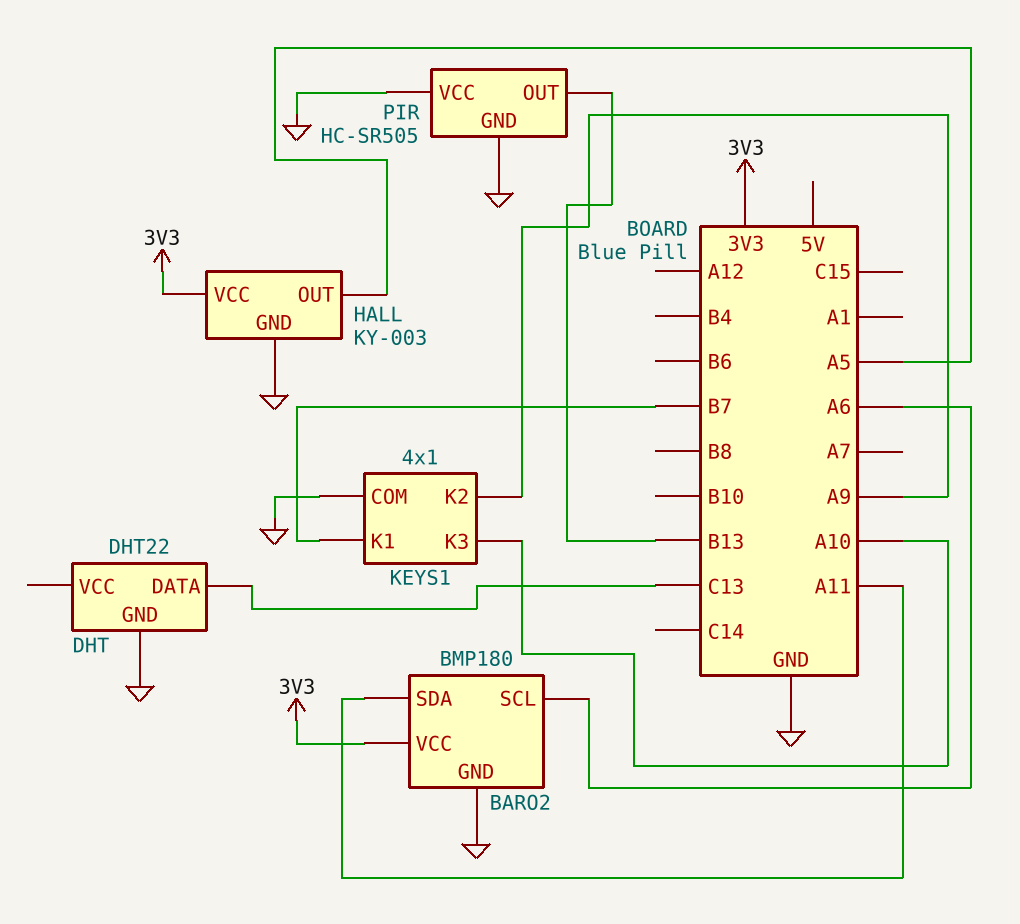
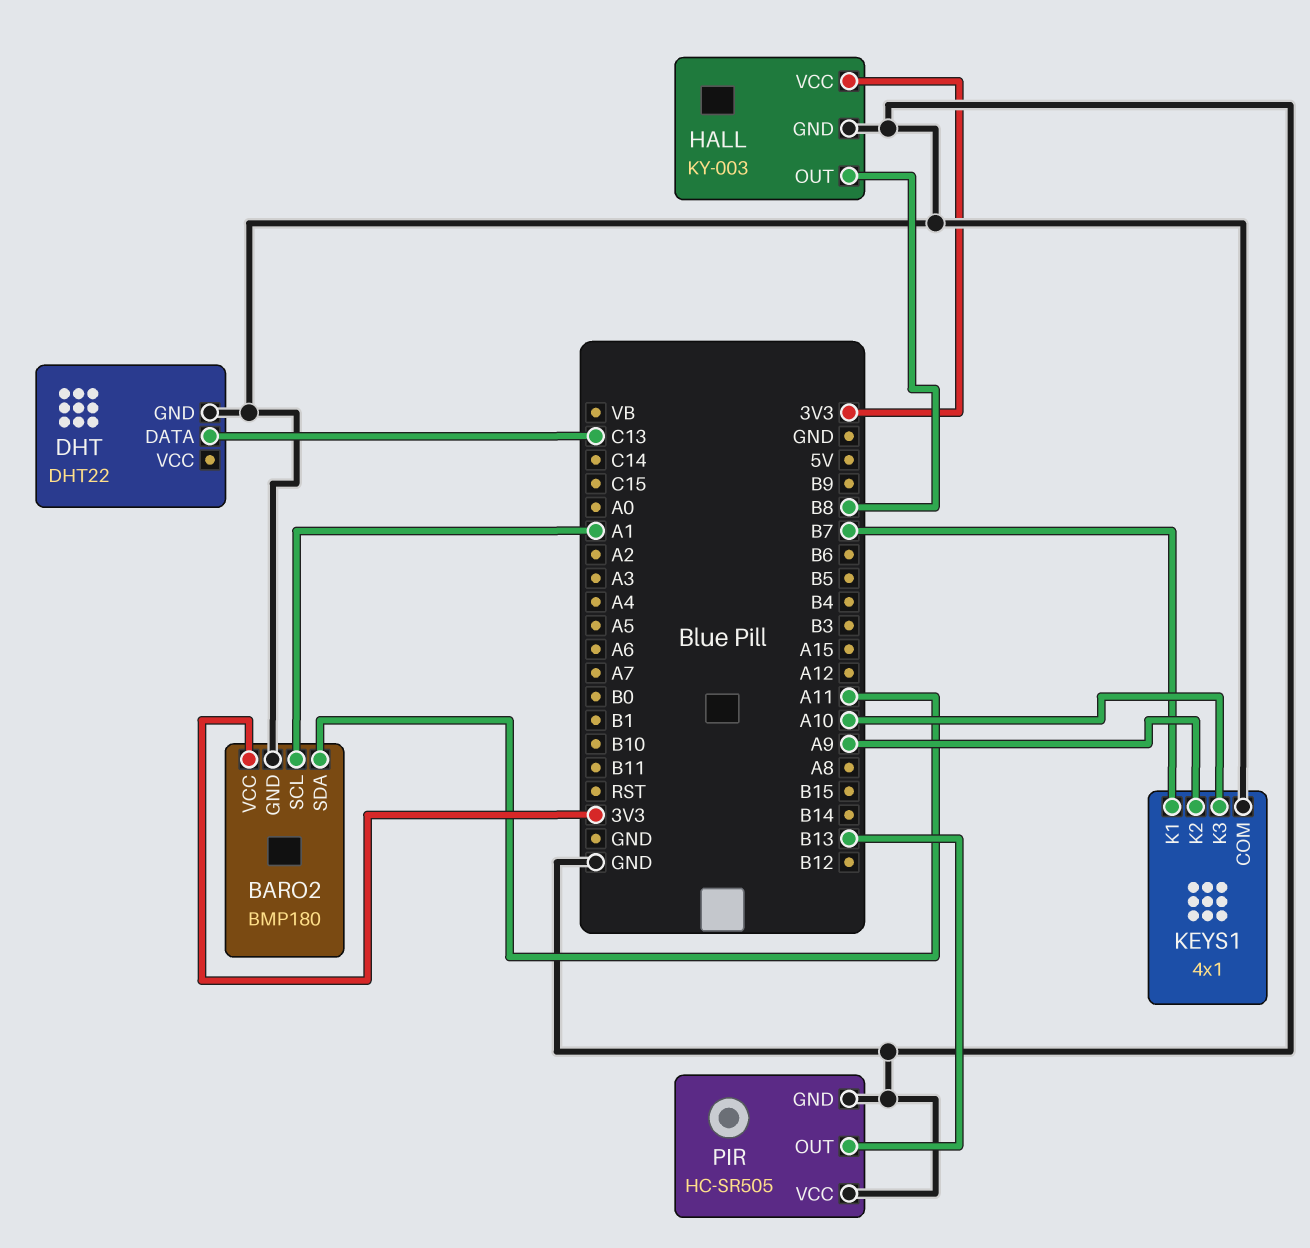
BARO2 pin SCL: A6 -> A1
HALL pin OUT: A5 -> B8

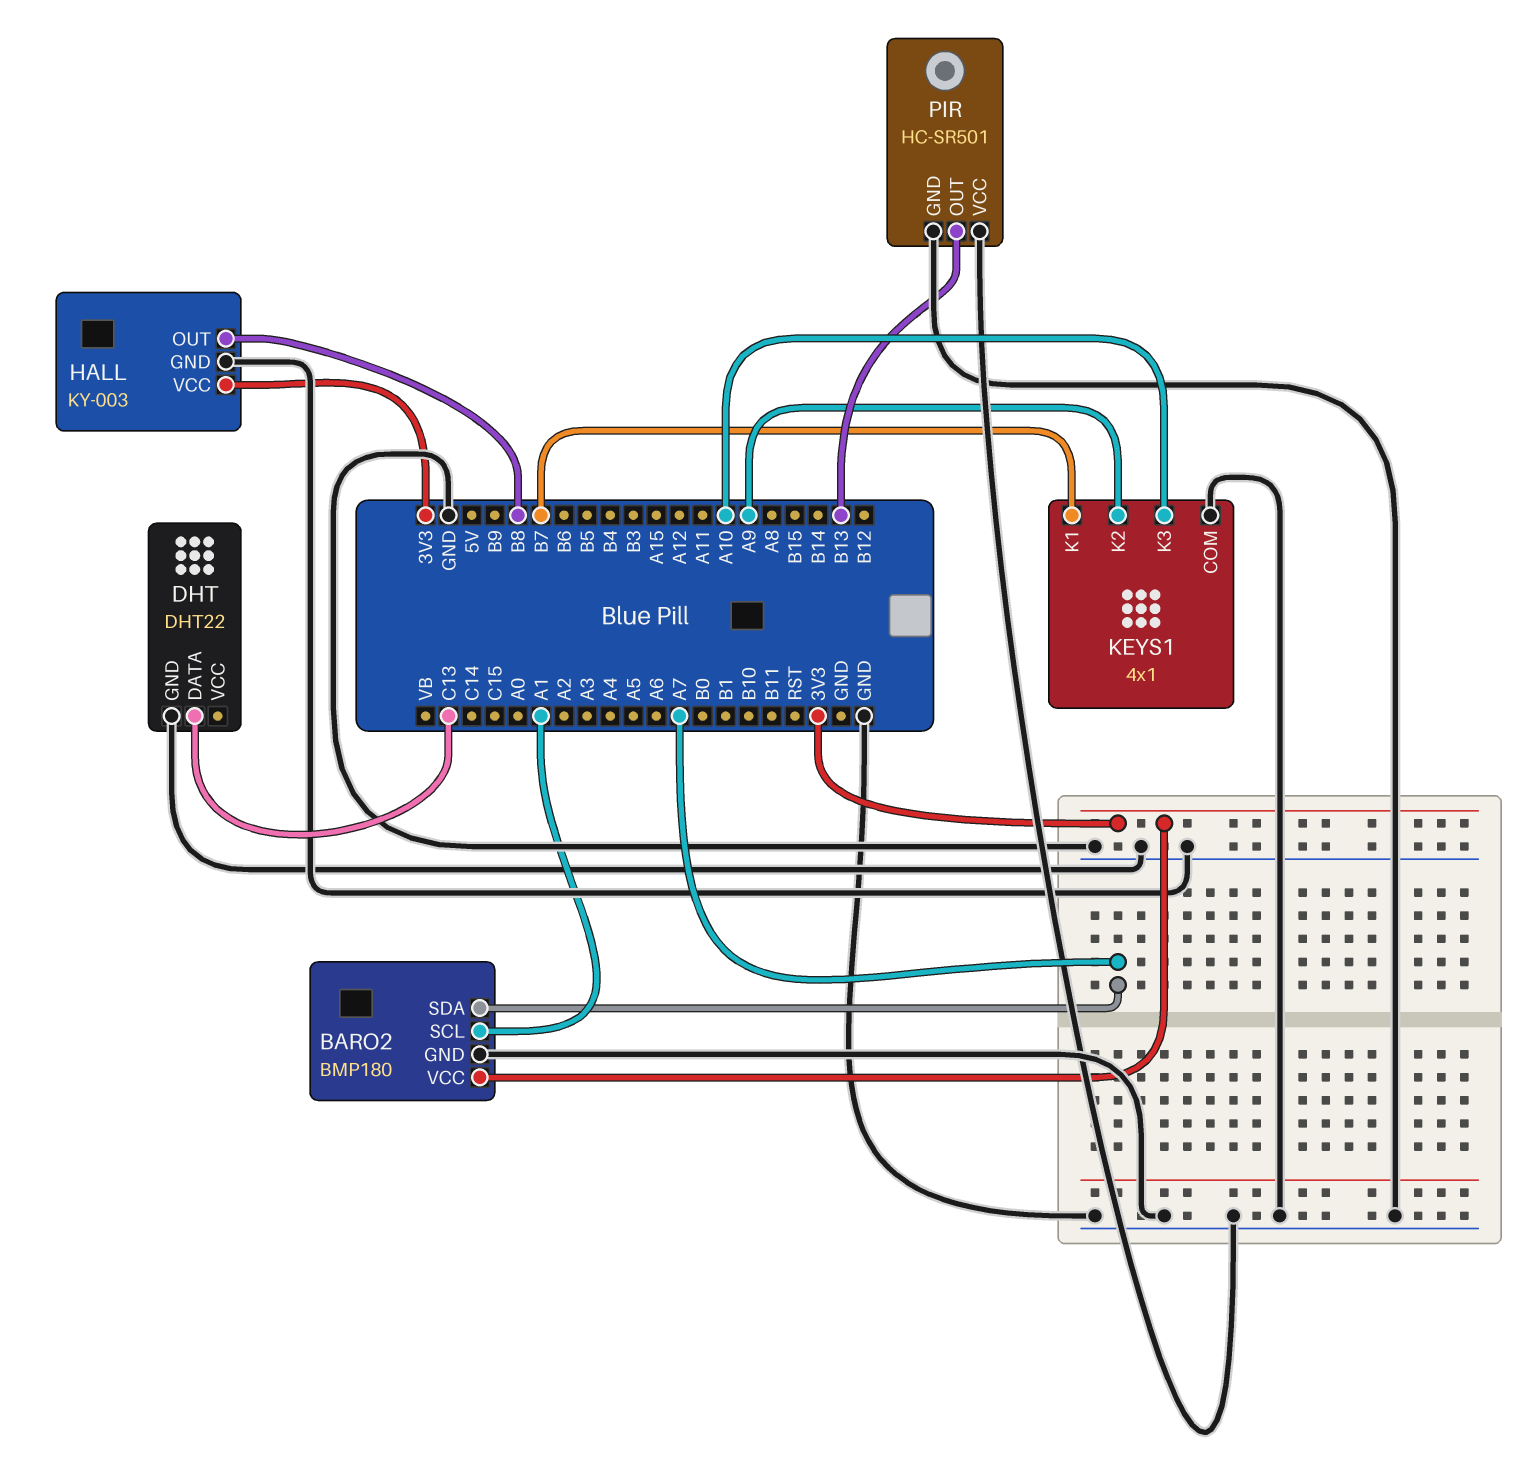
BARO2 pin SDA: A11 -> A7
PIR: HC-SR505 -> HC-SR501

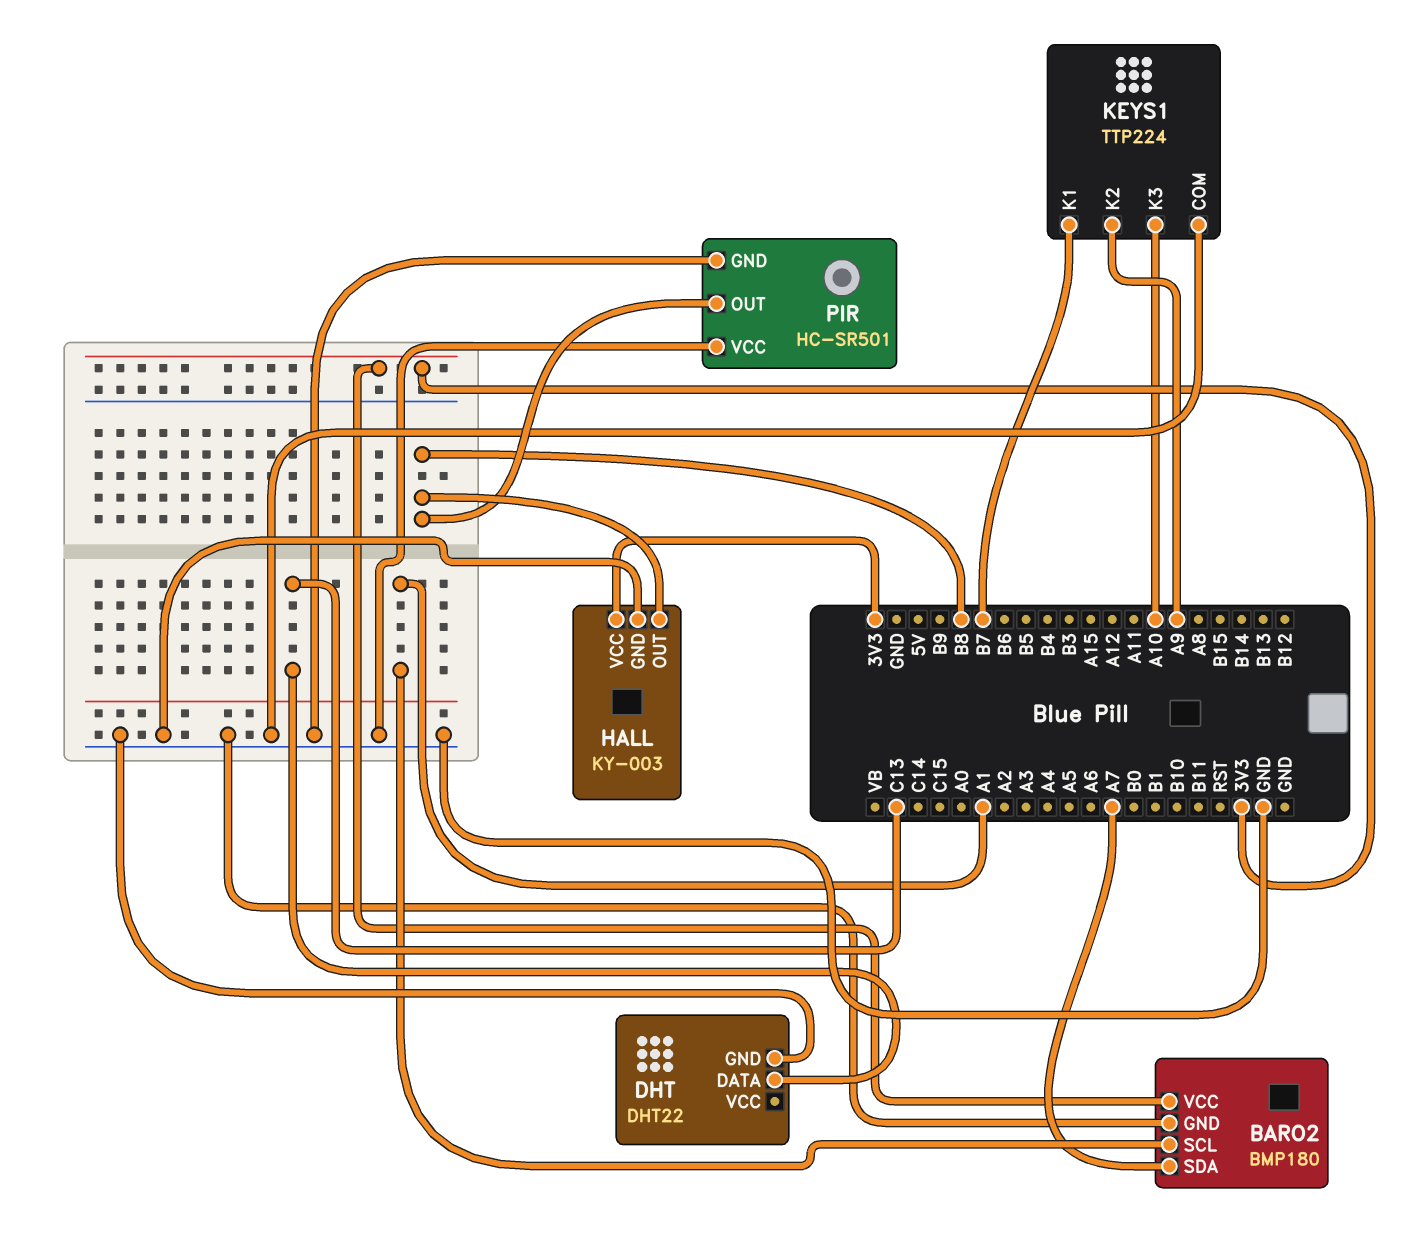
KEYS1: 4x1 -> TTP224
PIR pin OUT: B13 -> B8

